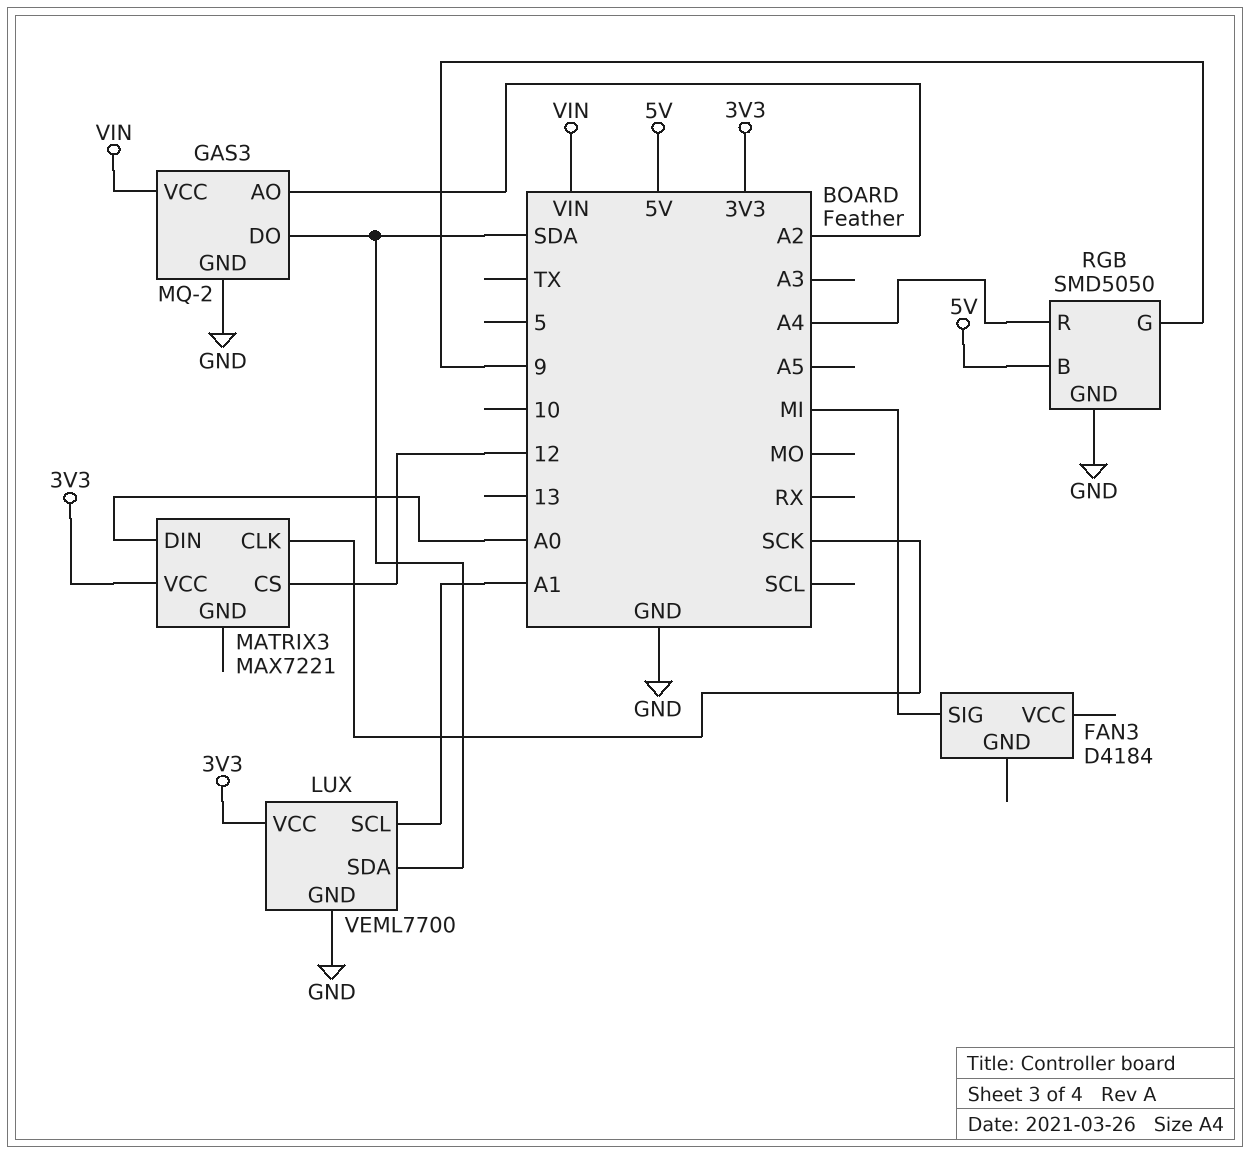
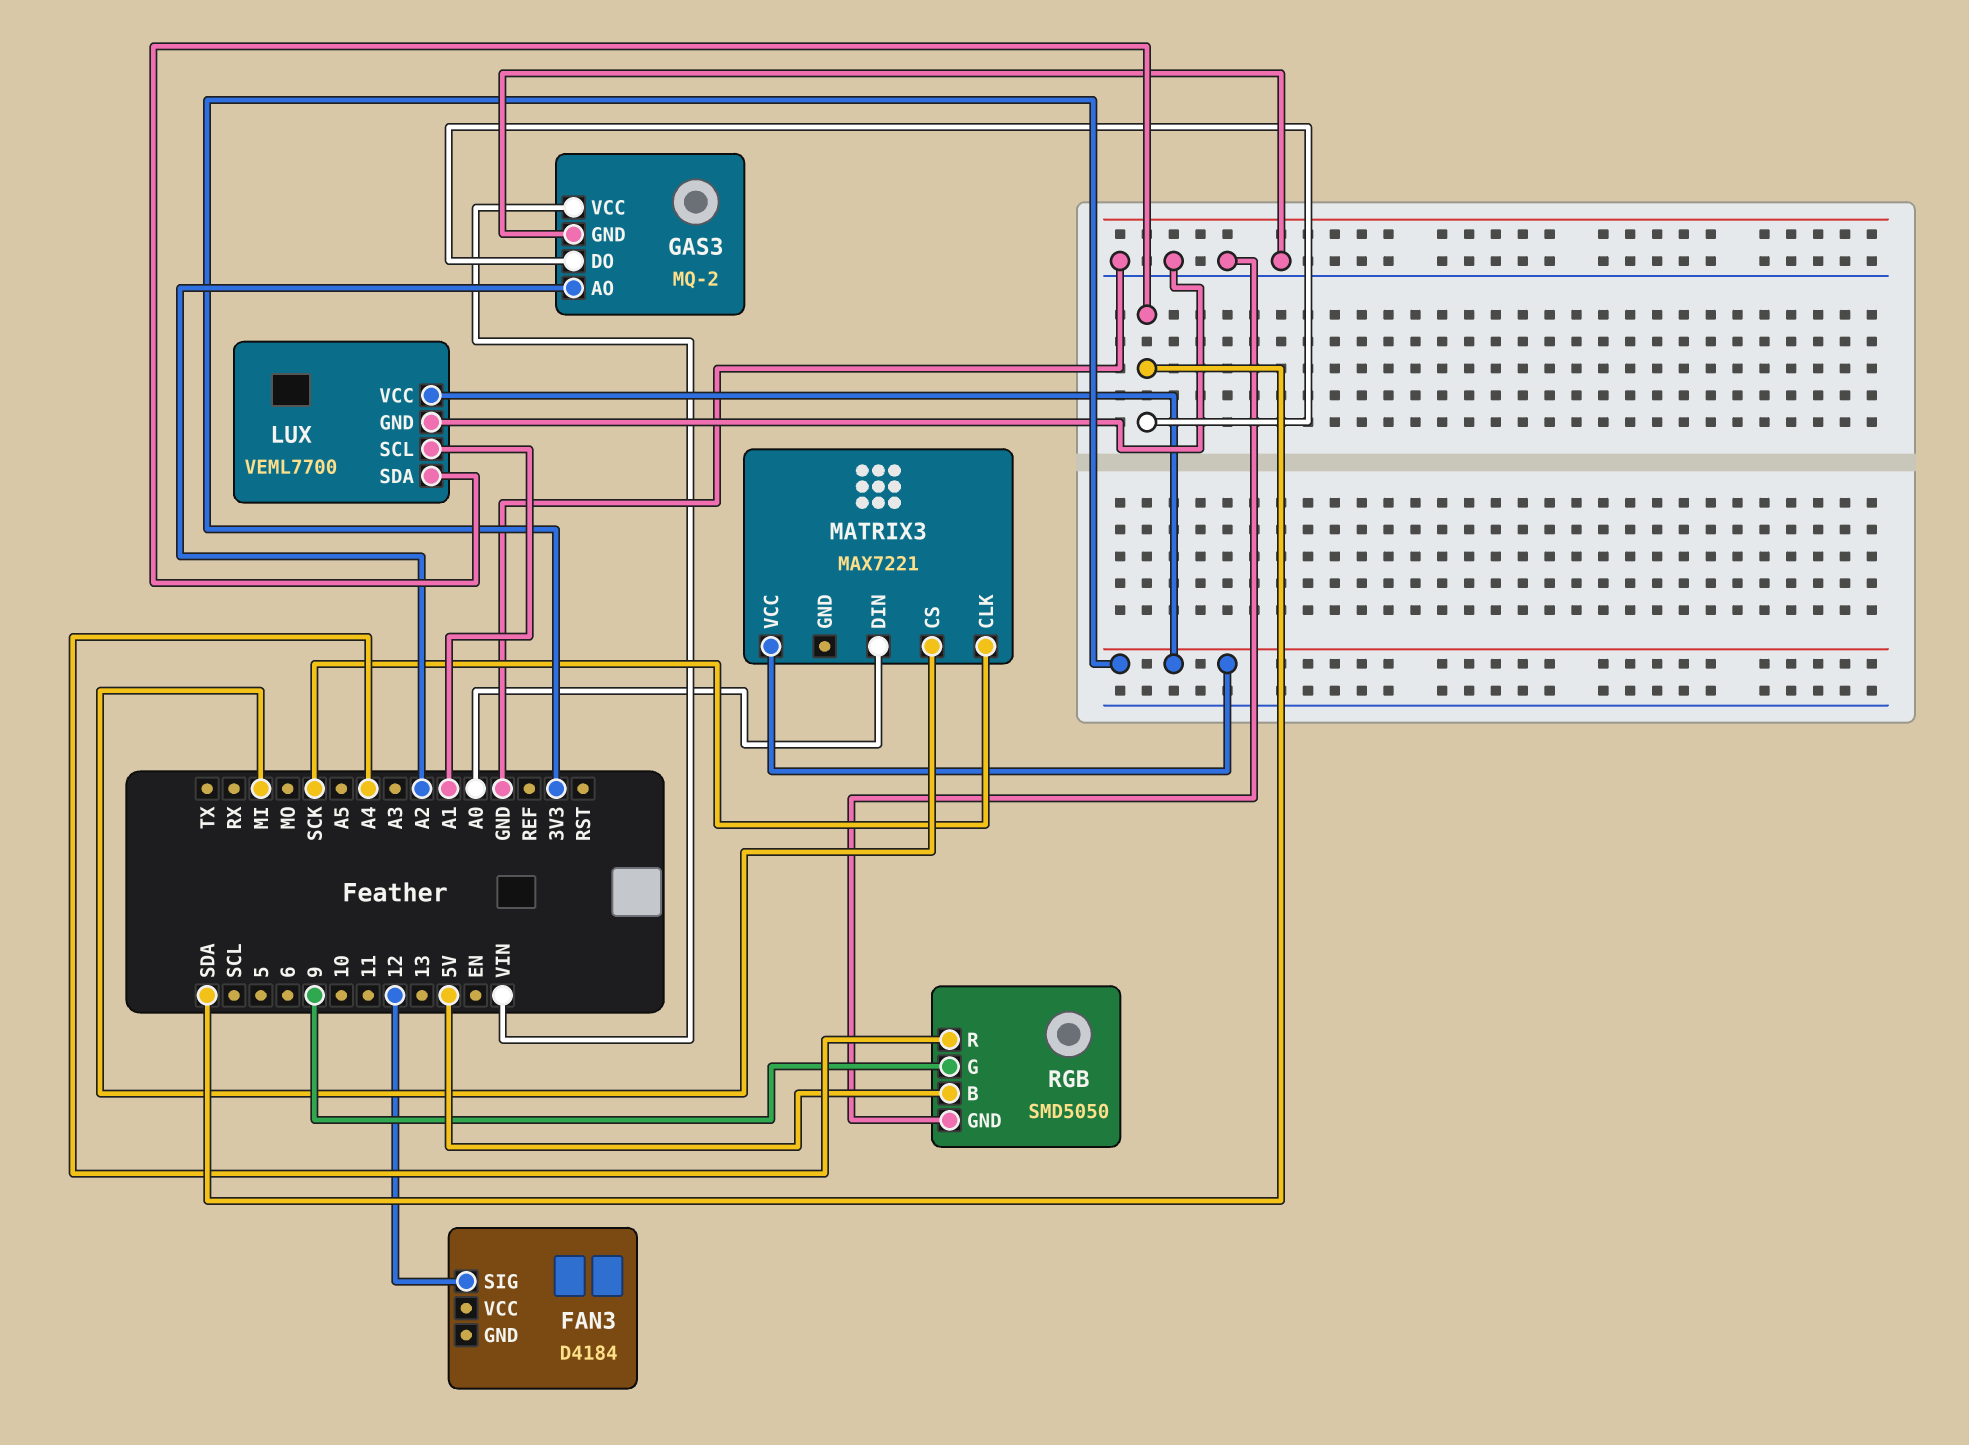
FAN3 pin SIG: MI -> 12
MATRIX3 pin CS: 12 -> MI

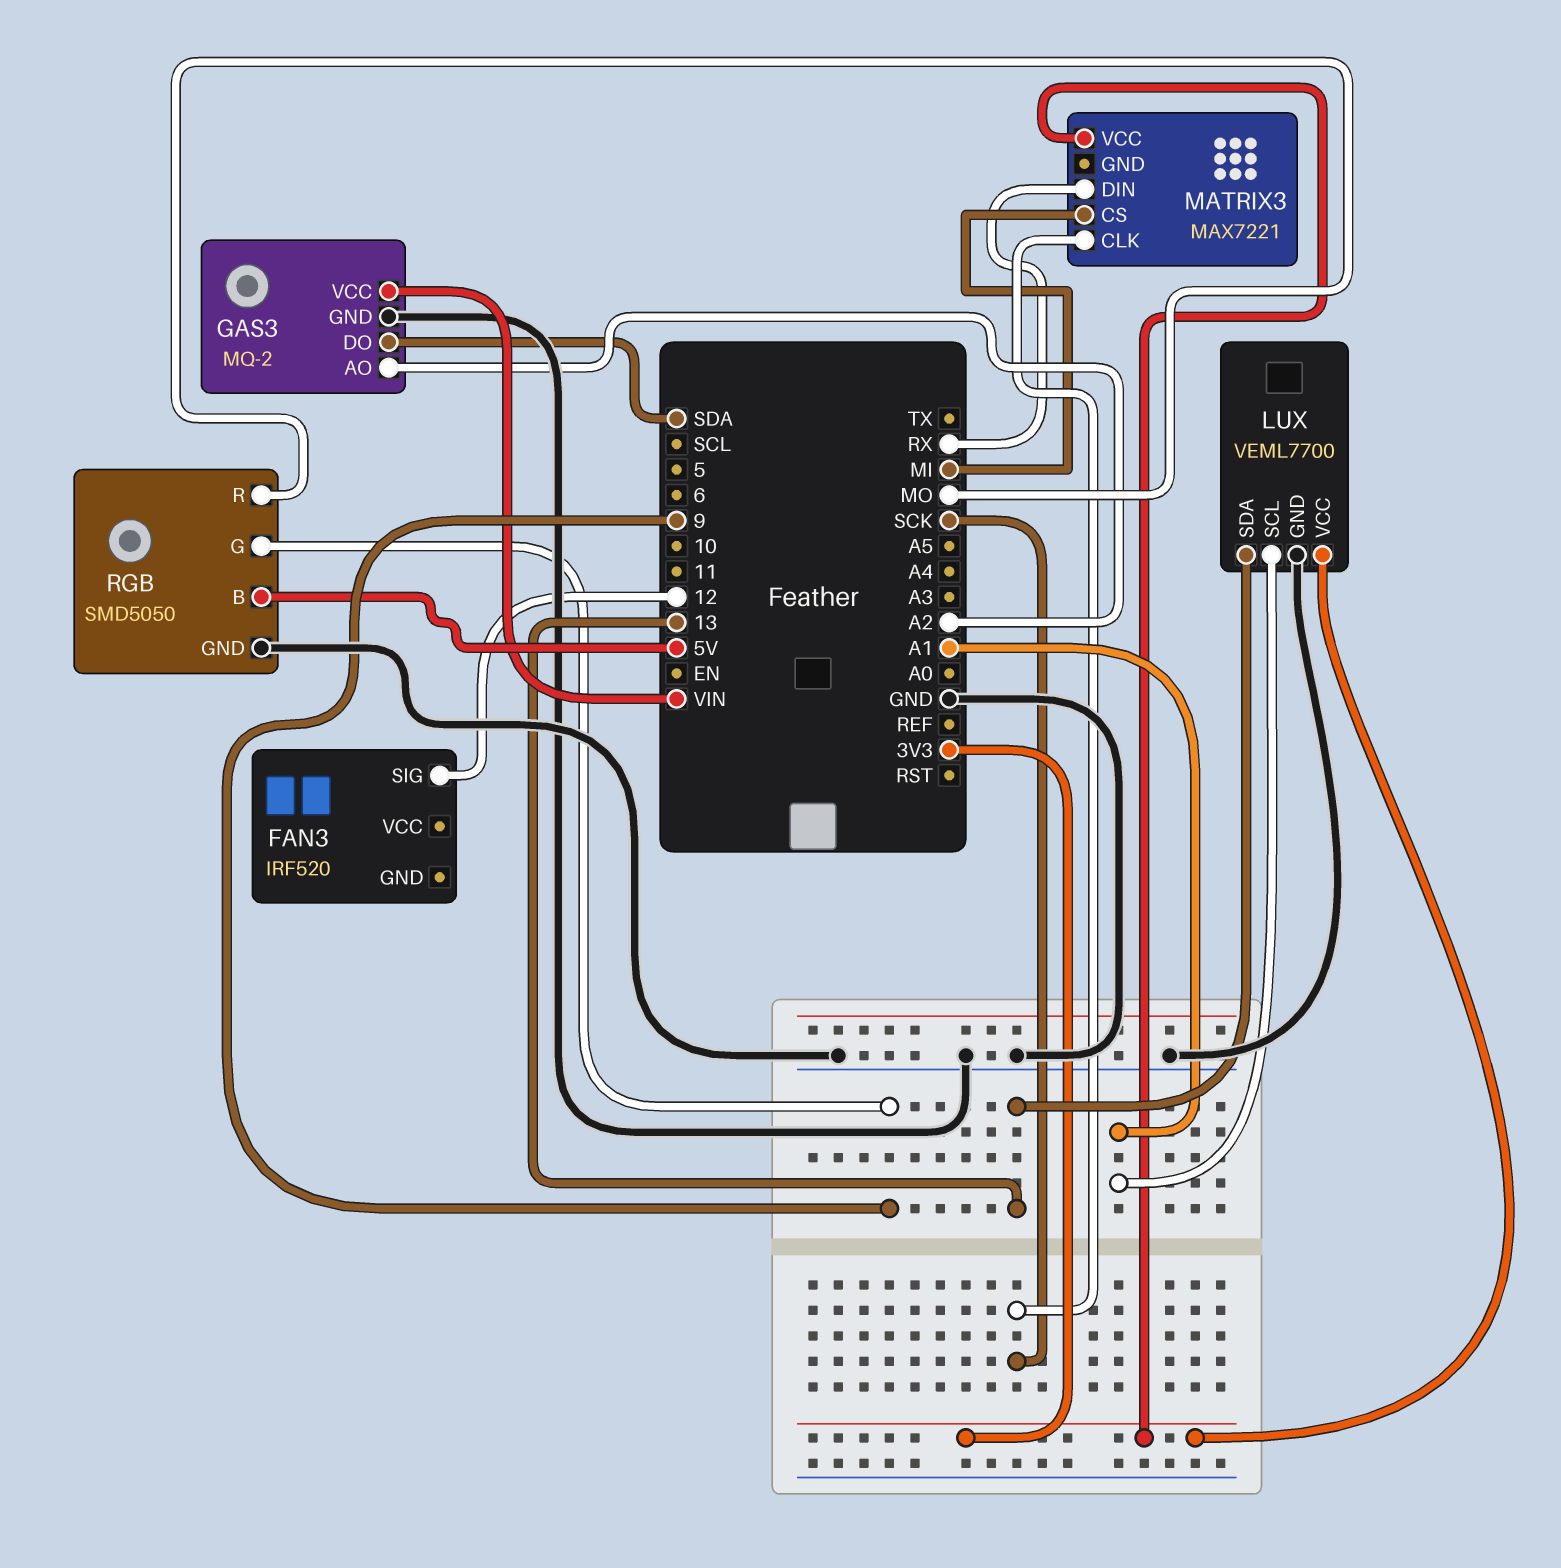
FAN3: D4184 -> IRF520
LUX pin SDA: SDA -> 13
MATRIX3 pin DIN: A0 -> RX
RGB pin R: A4 -> MO

